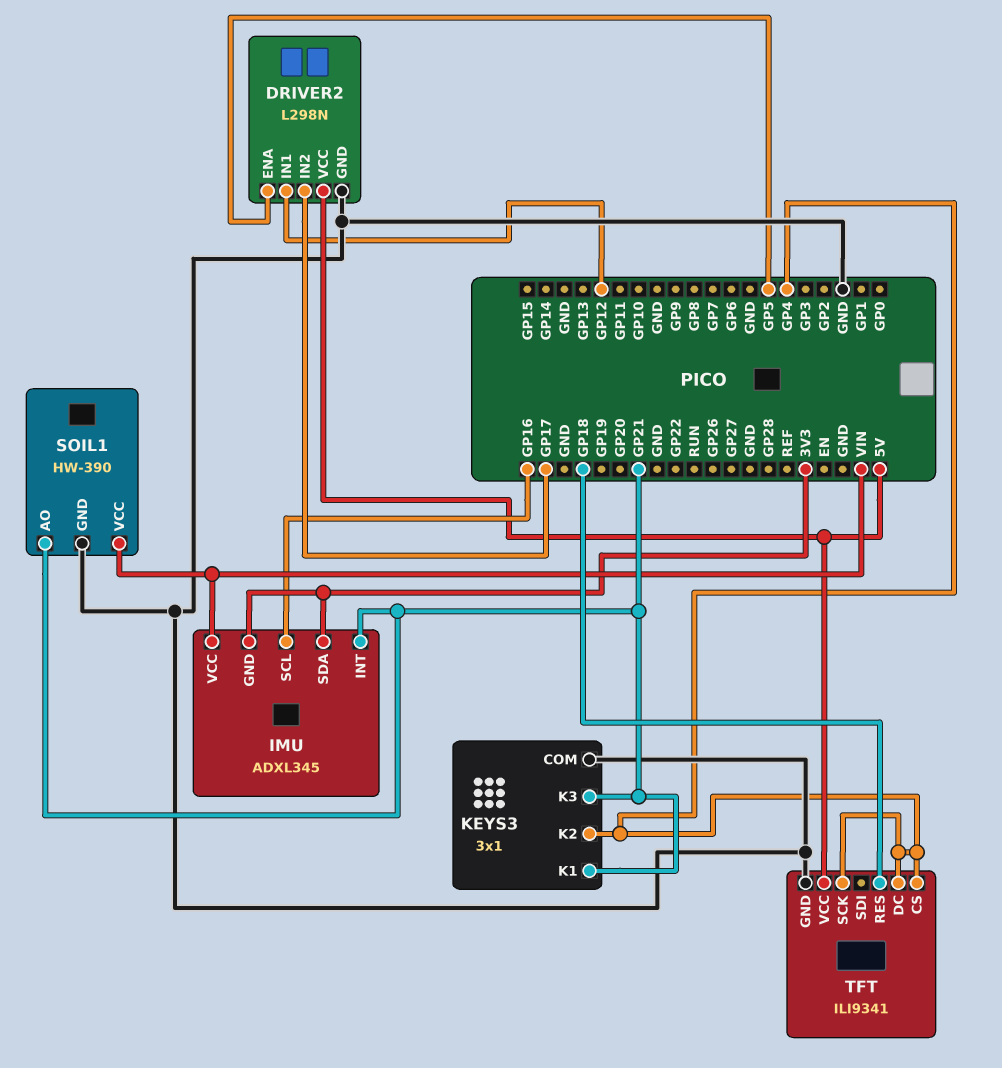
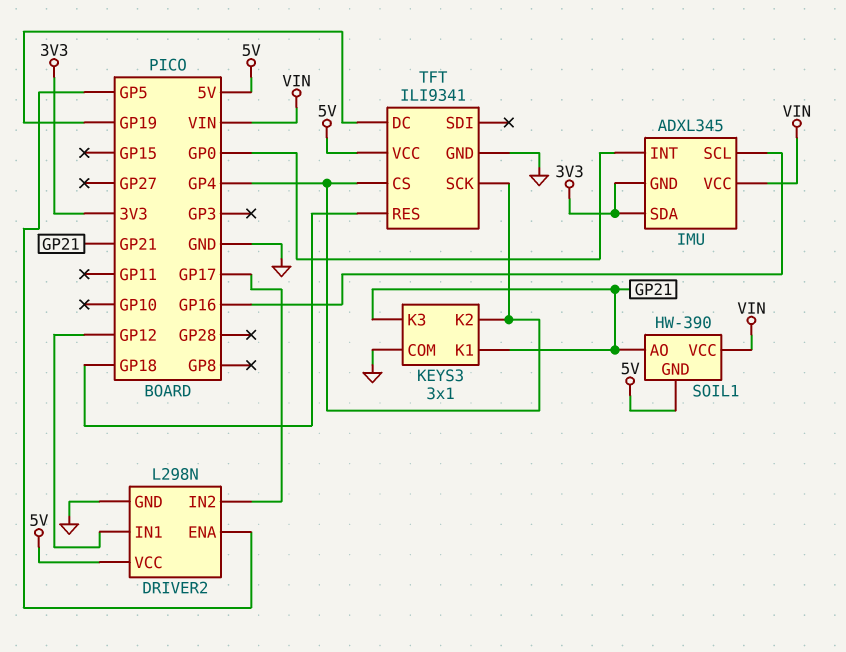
IMU pin INT: GP21 -> GP0
SOIL1 pin GND: GND -> 5V
TFT pin DC: GP4 -> GP19

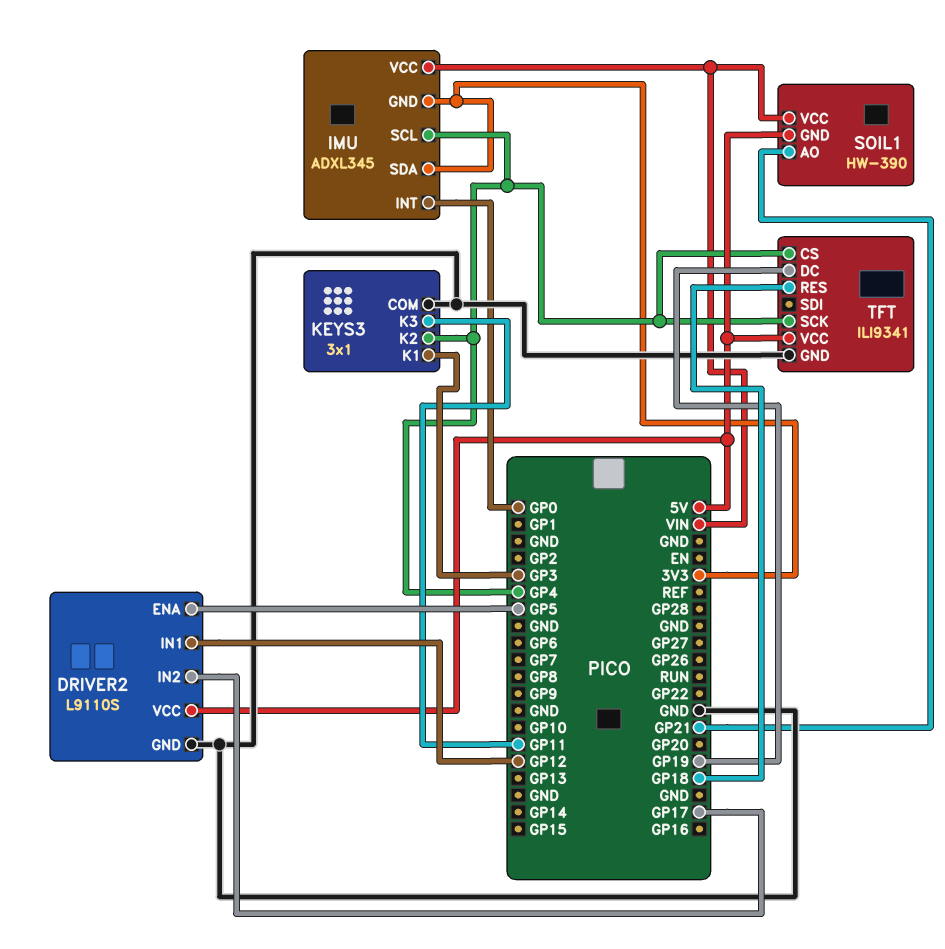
DRIVER2: L298N -> L9110S
IMU pin SCL: GP16 -> GP4
KEYS3 pin K1: GP21 -> GP3
KEYS3 pin K3: GP21 -> GP11

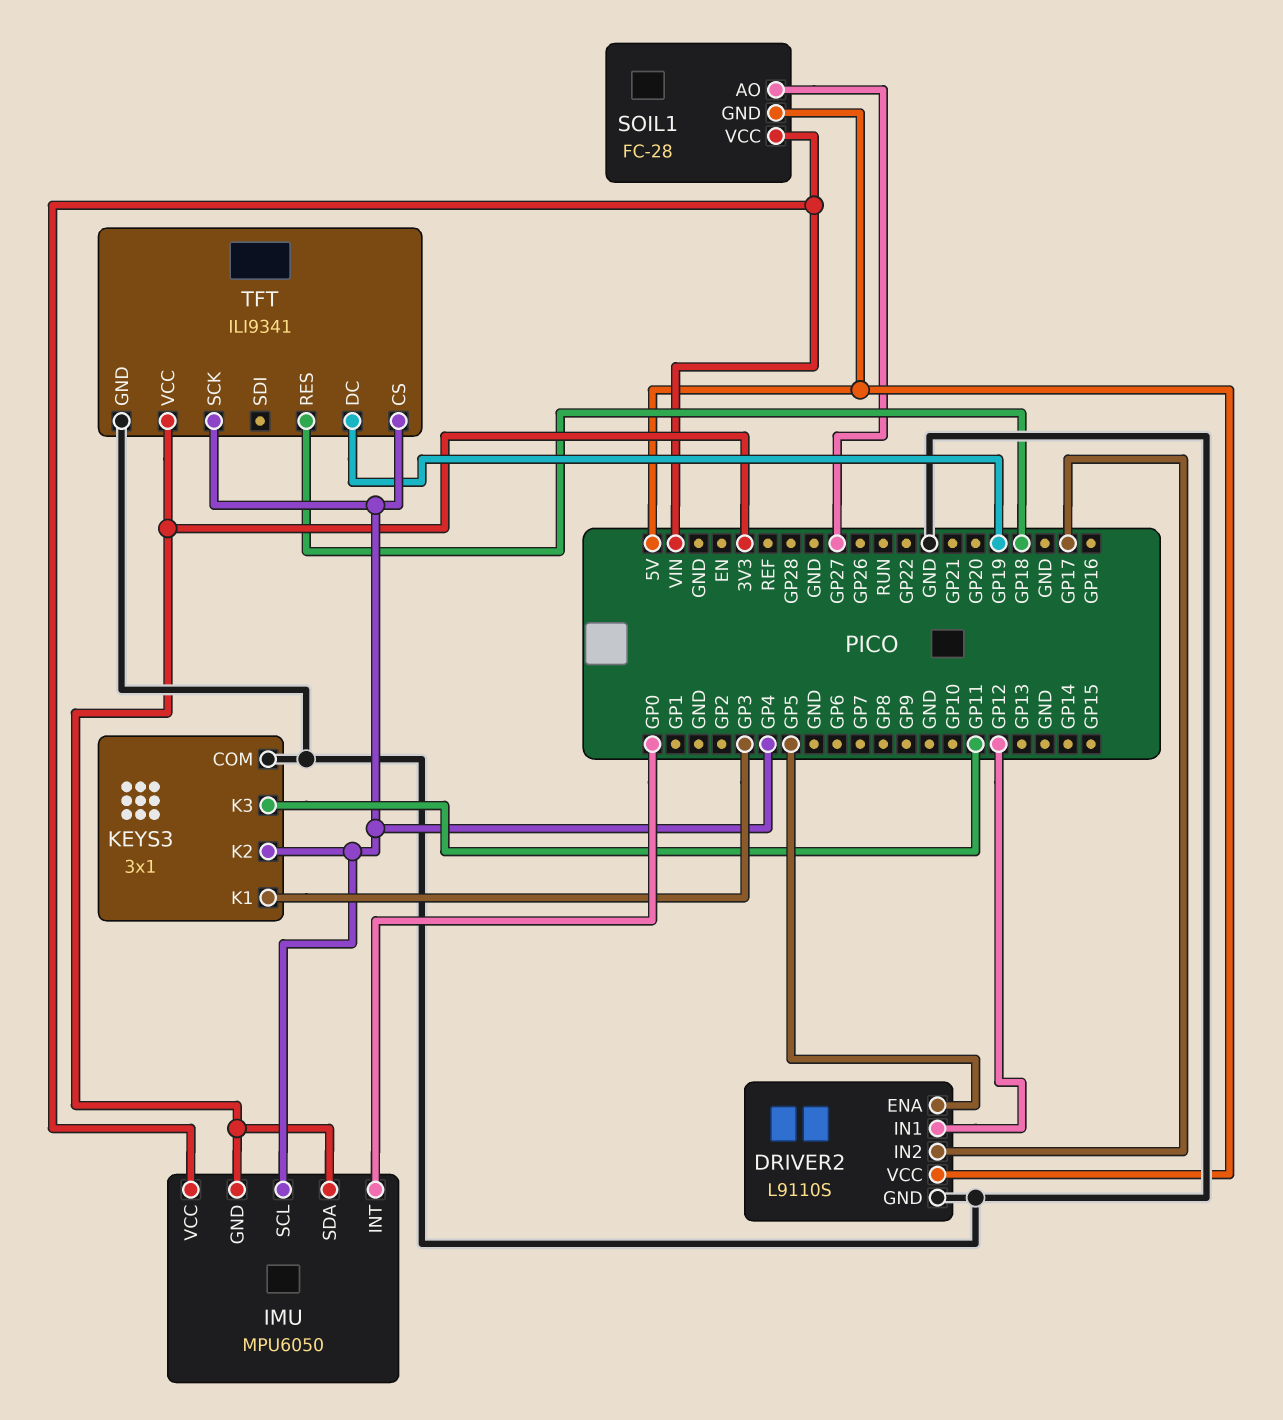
IMU: ADXL345 -> MPU6050
SOIL1: HW-390 -> FC-28
SOIL1 pin AO: GP21 -> GP27
TFT pin VCC: 5V -> 3V3

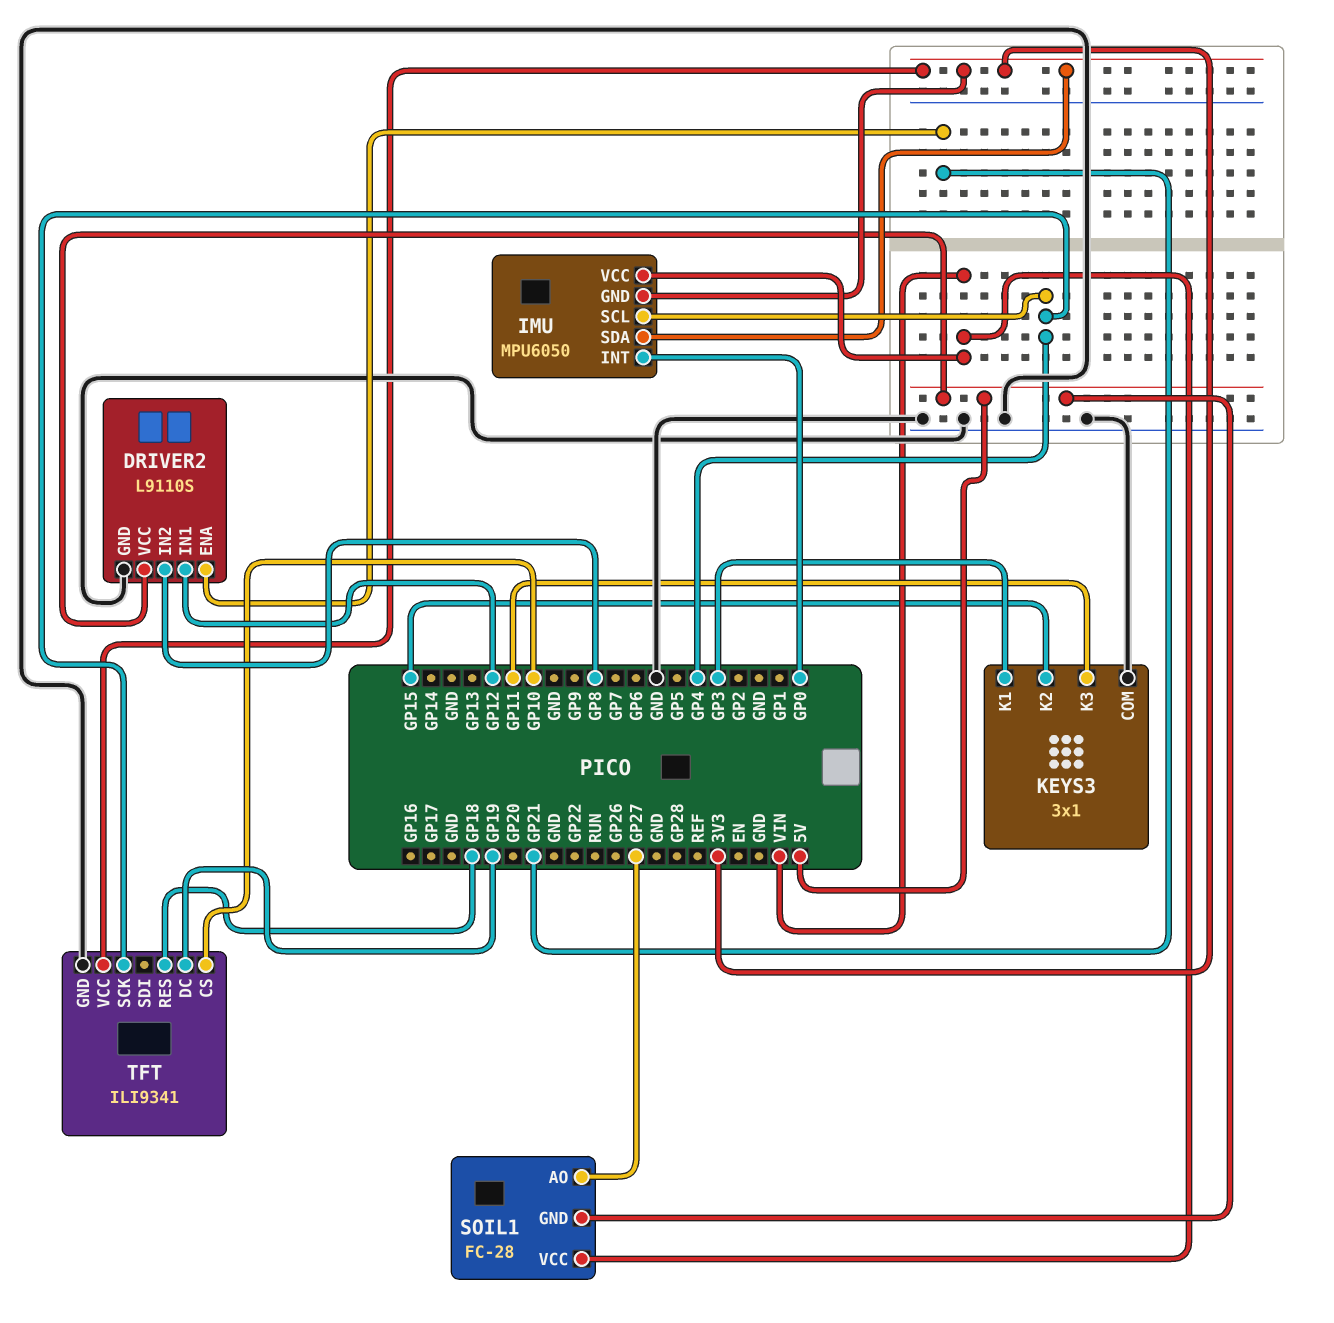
DRIVER2 pin ENA: GP5 -> GP21
DRIVER2 pin IN2: GP17 -> GP8
KEYS3 pin K2: GP4 -> GP15
TFT pin CS: GP4 -> GP10

